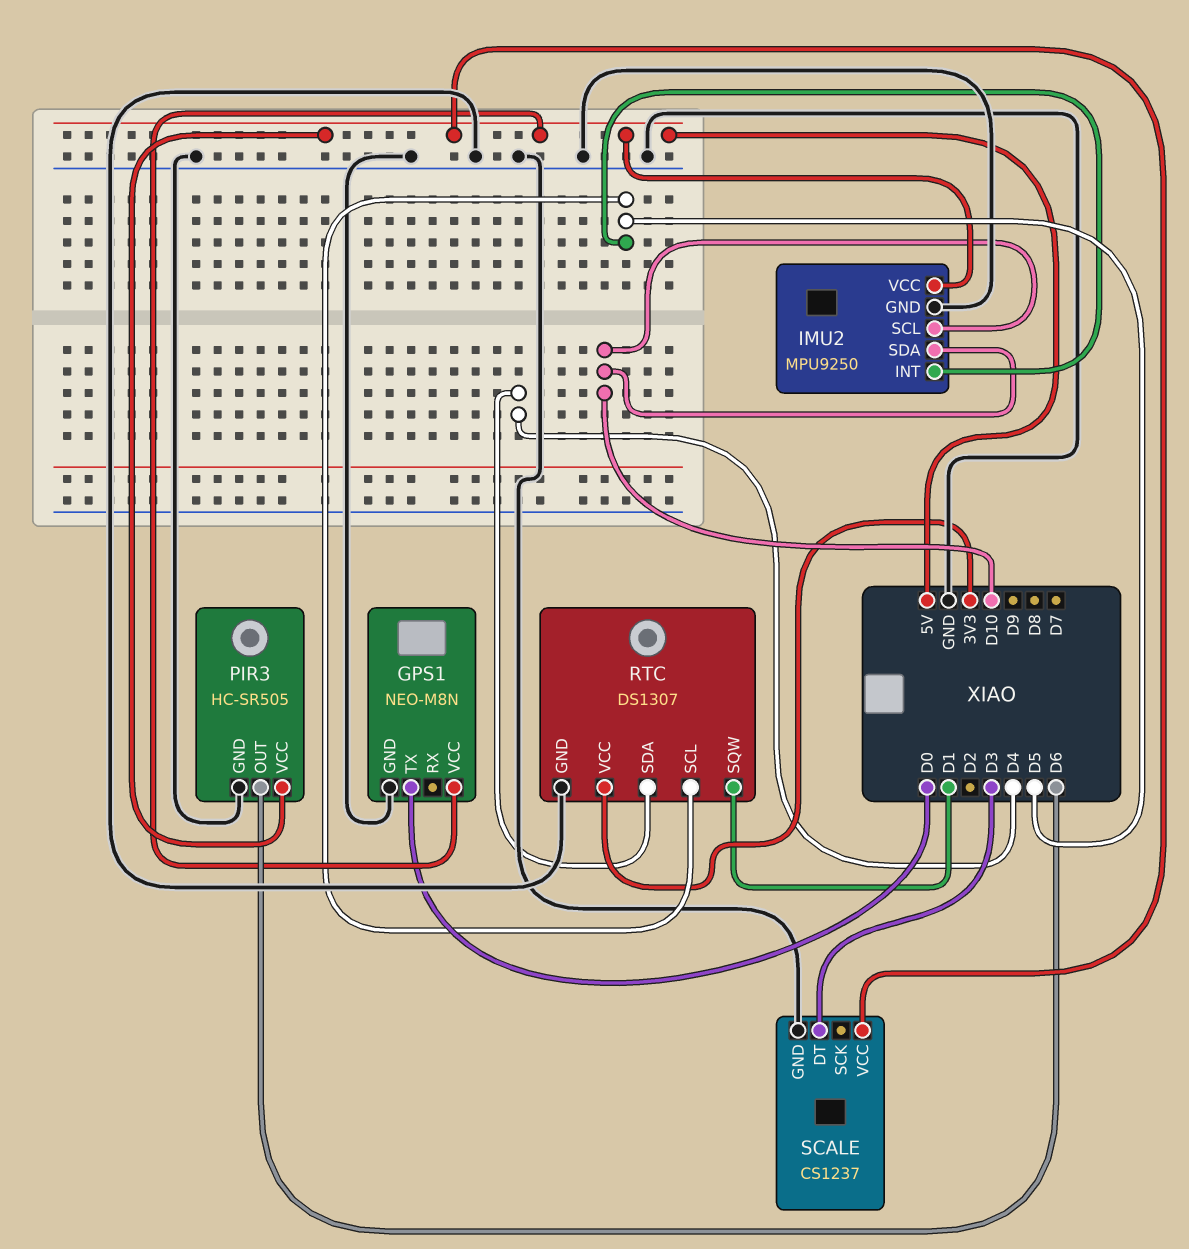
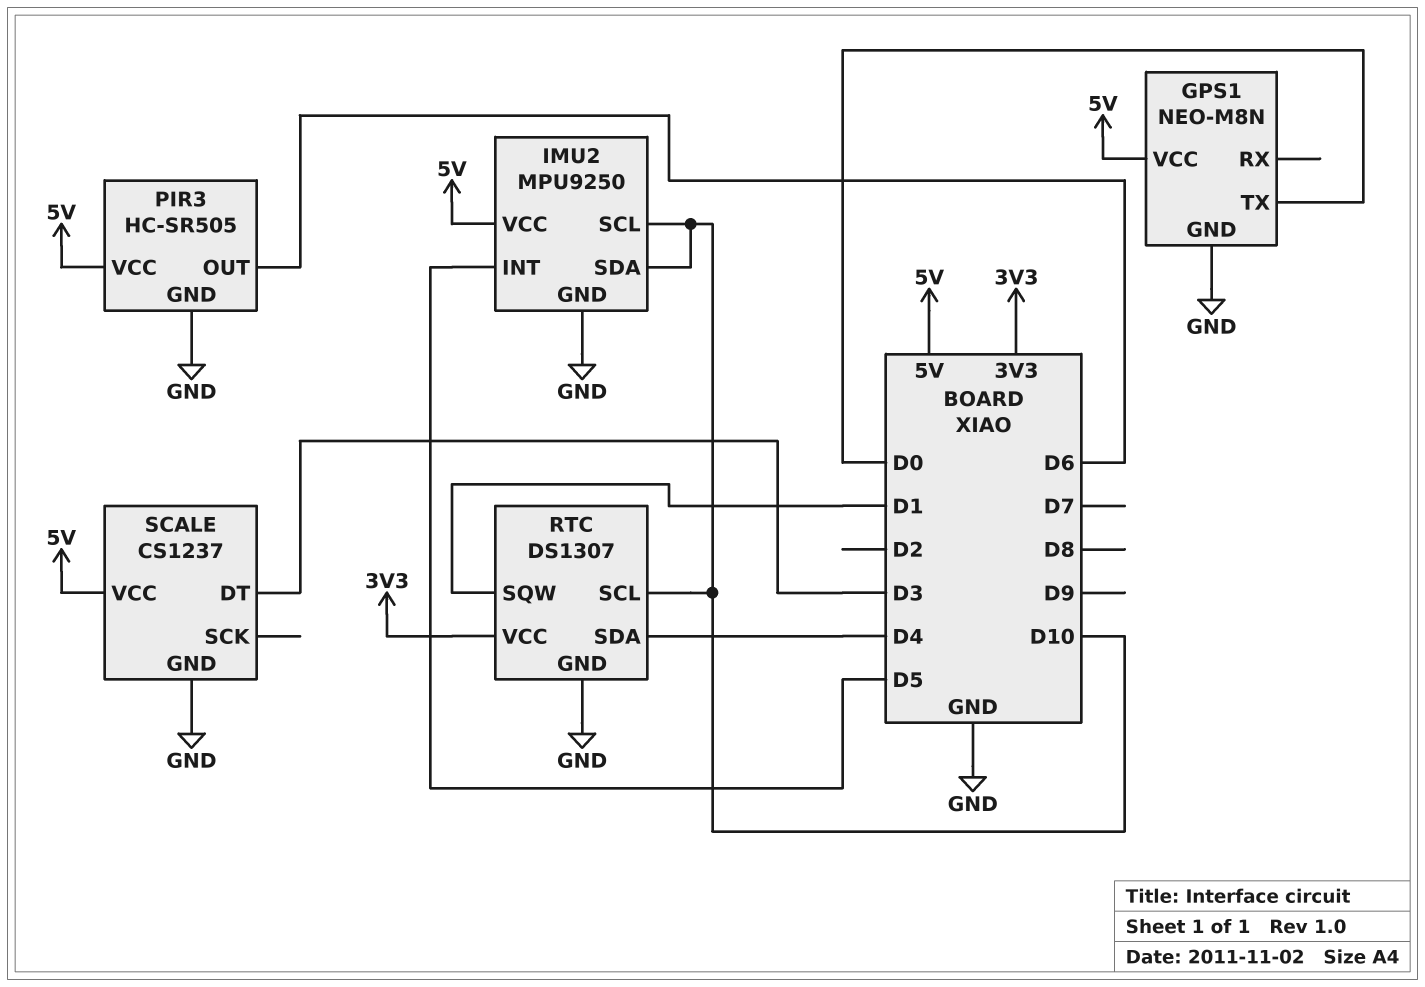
RTC pin SCL: D5 -> D10

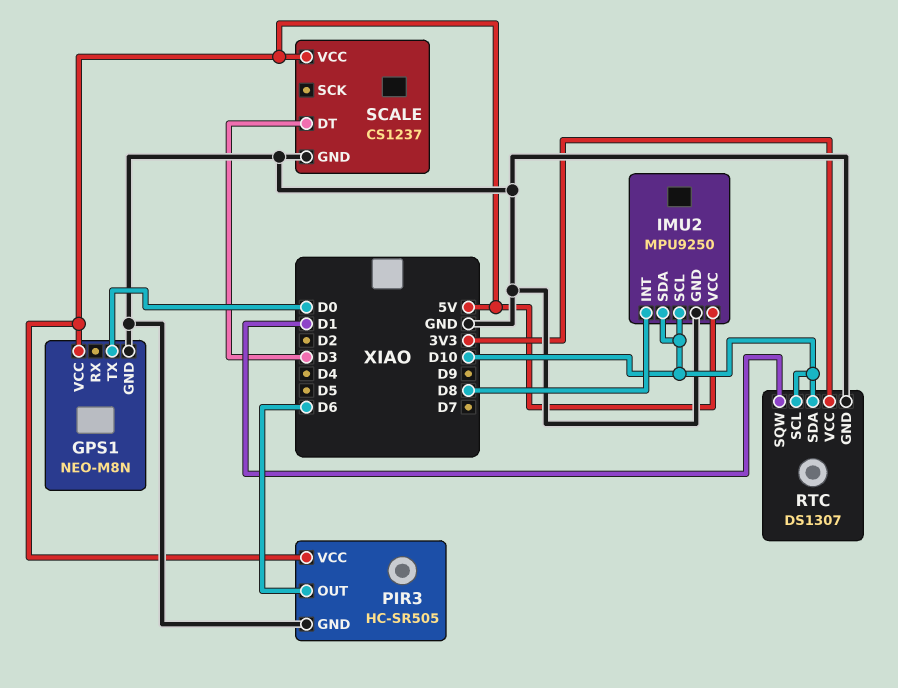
IMU2 pin INT: D5 -> D8
RTC pin SDA: D4 -> D10

